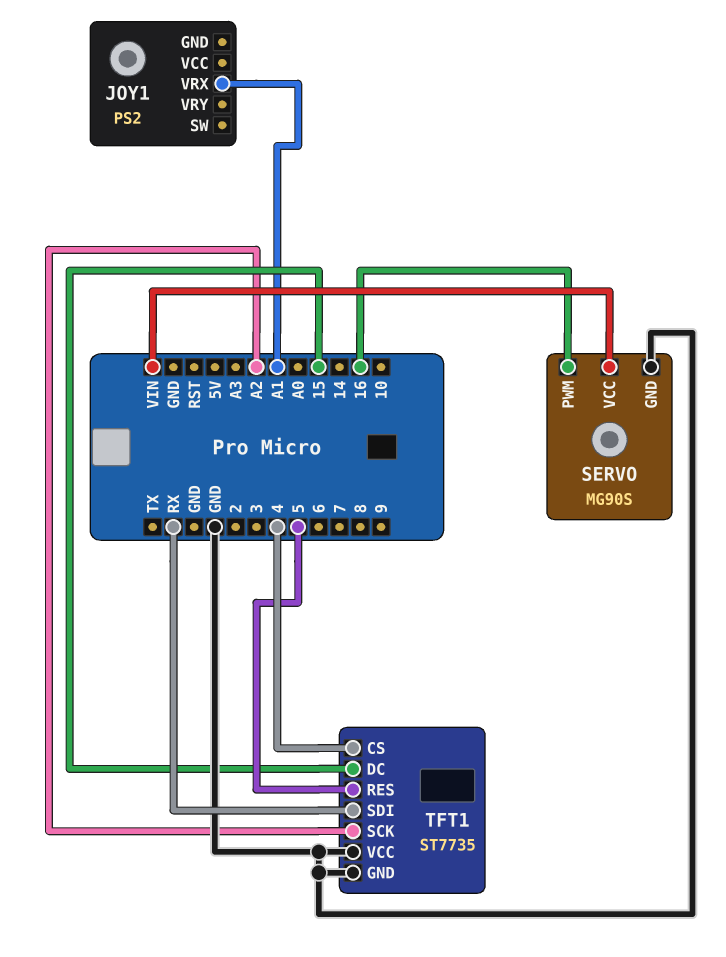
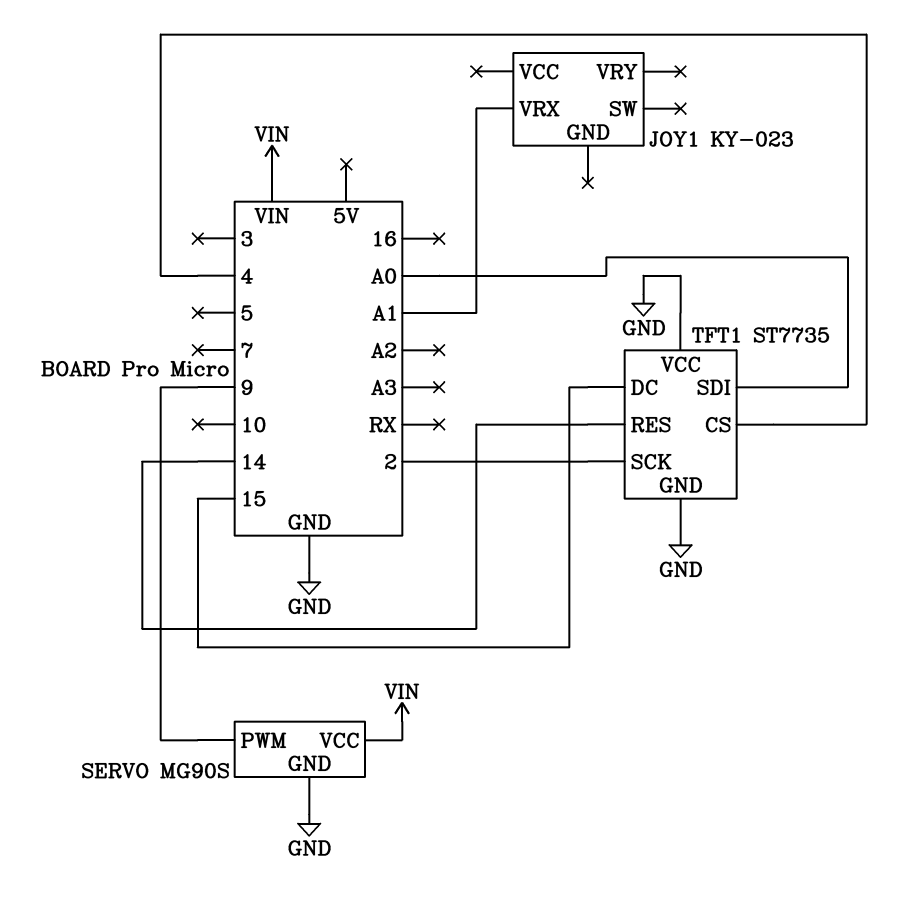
JOY1: PS2 -> KY-023
SERVO pin PWM: 16 -> 9
TFT1 pin RES: 5 -> 14
TFT1 pin SCK: A2 -> 2
TFT1 pin SDI: RX -> A0

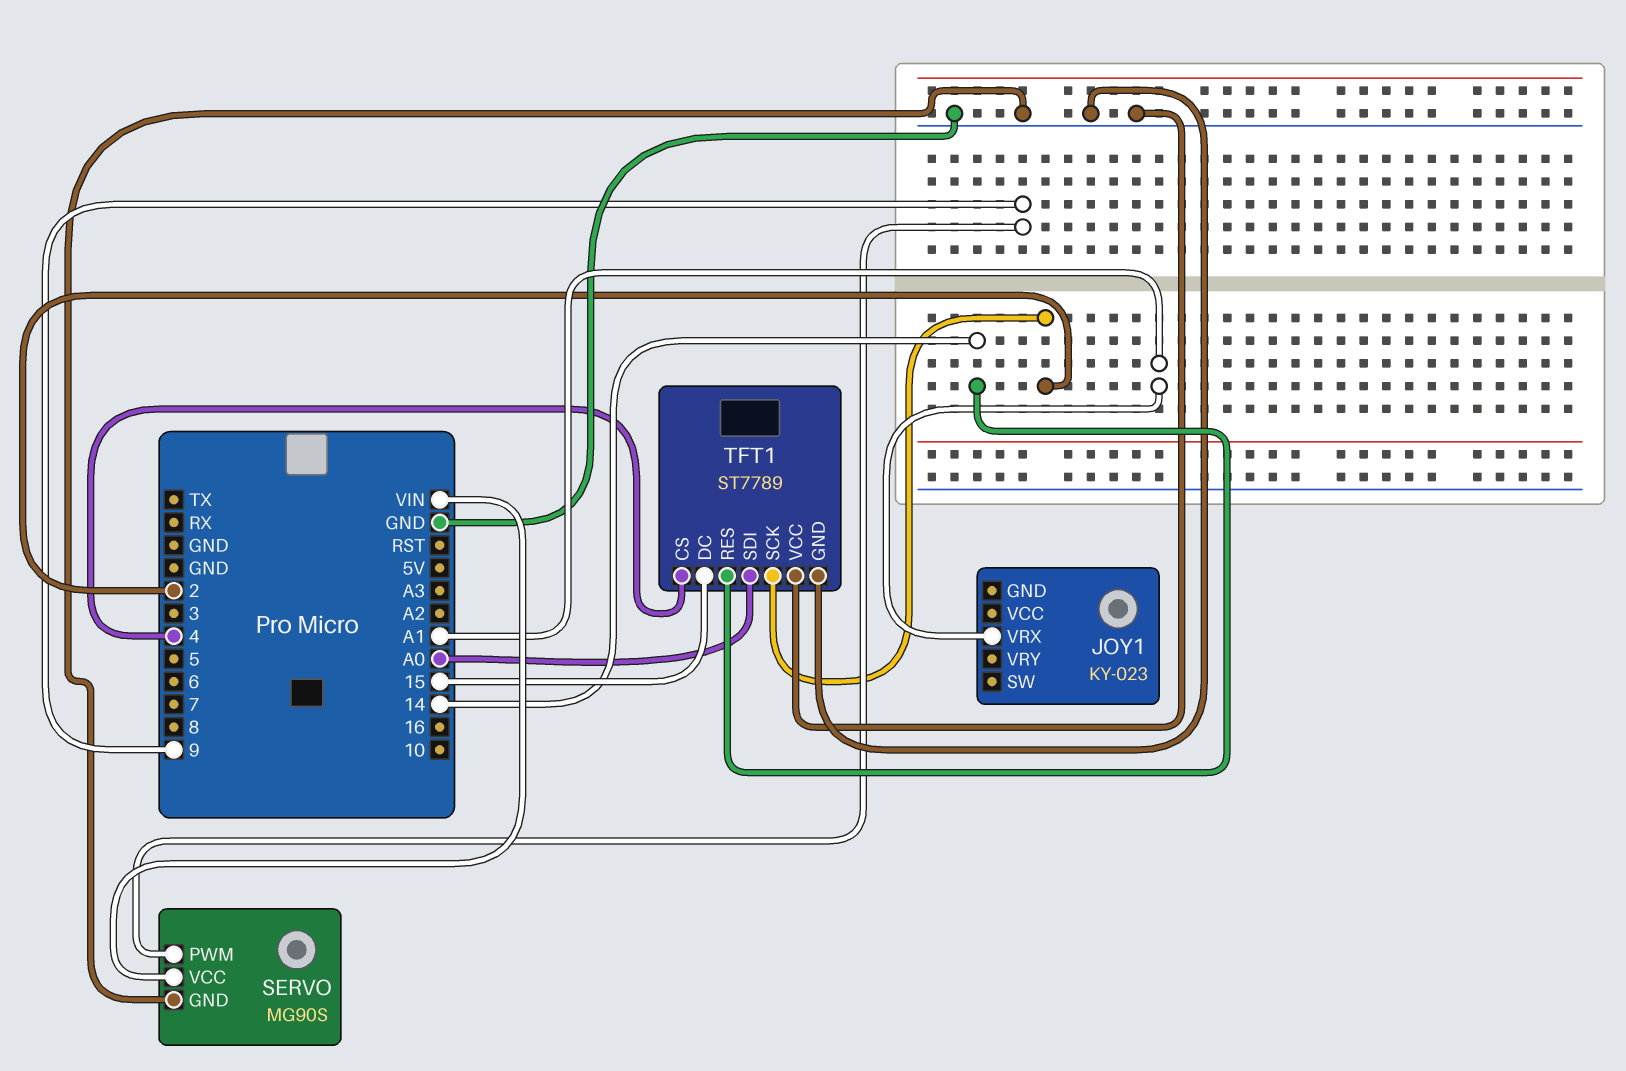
TFT1: ST7735 -> ST7789

